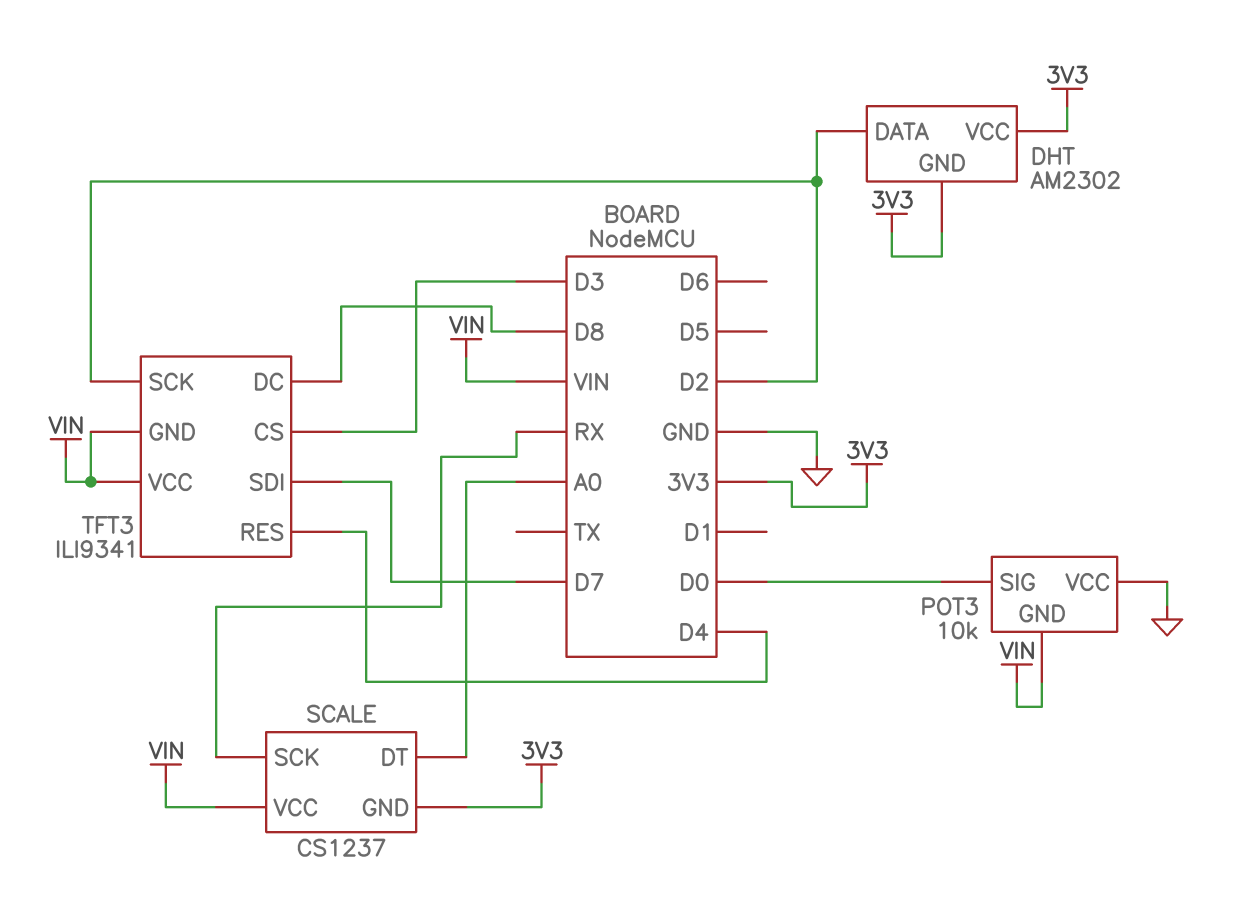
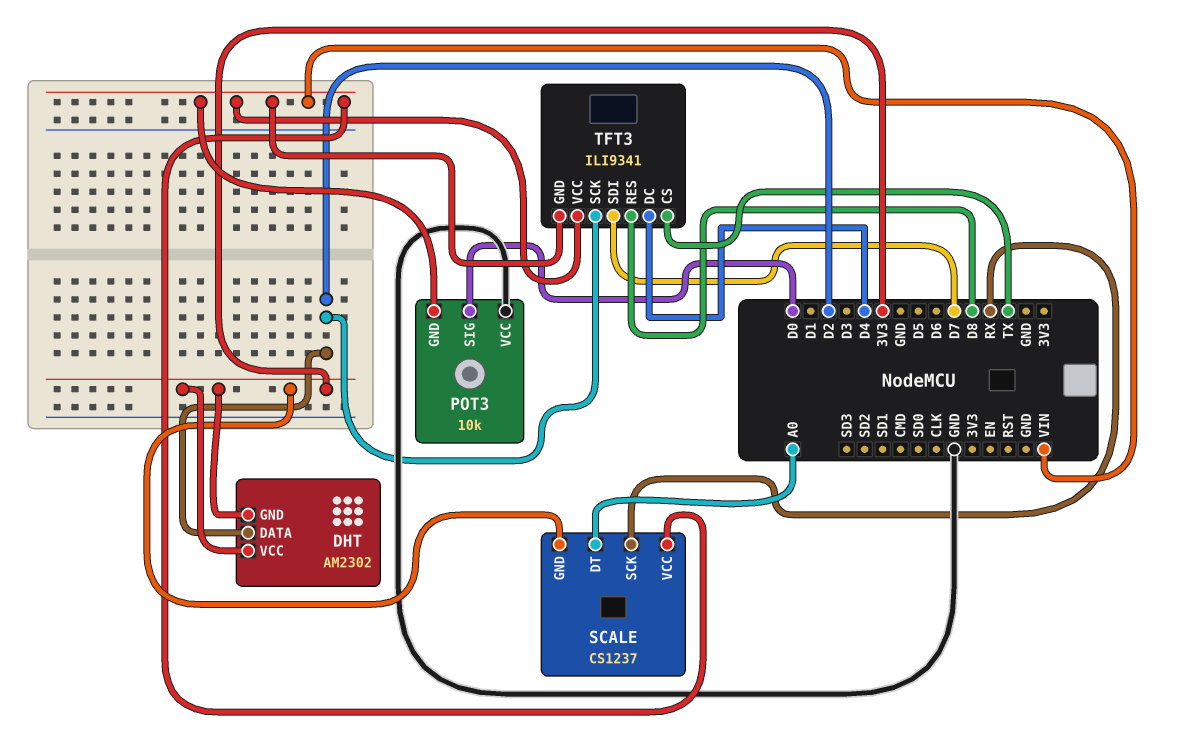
TFT3 pin CS: D3 -> TX
TFT3 pin DC: D8 -> D4
TFT3 pin RES: D4 -> D8

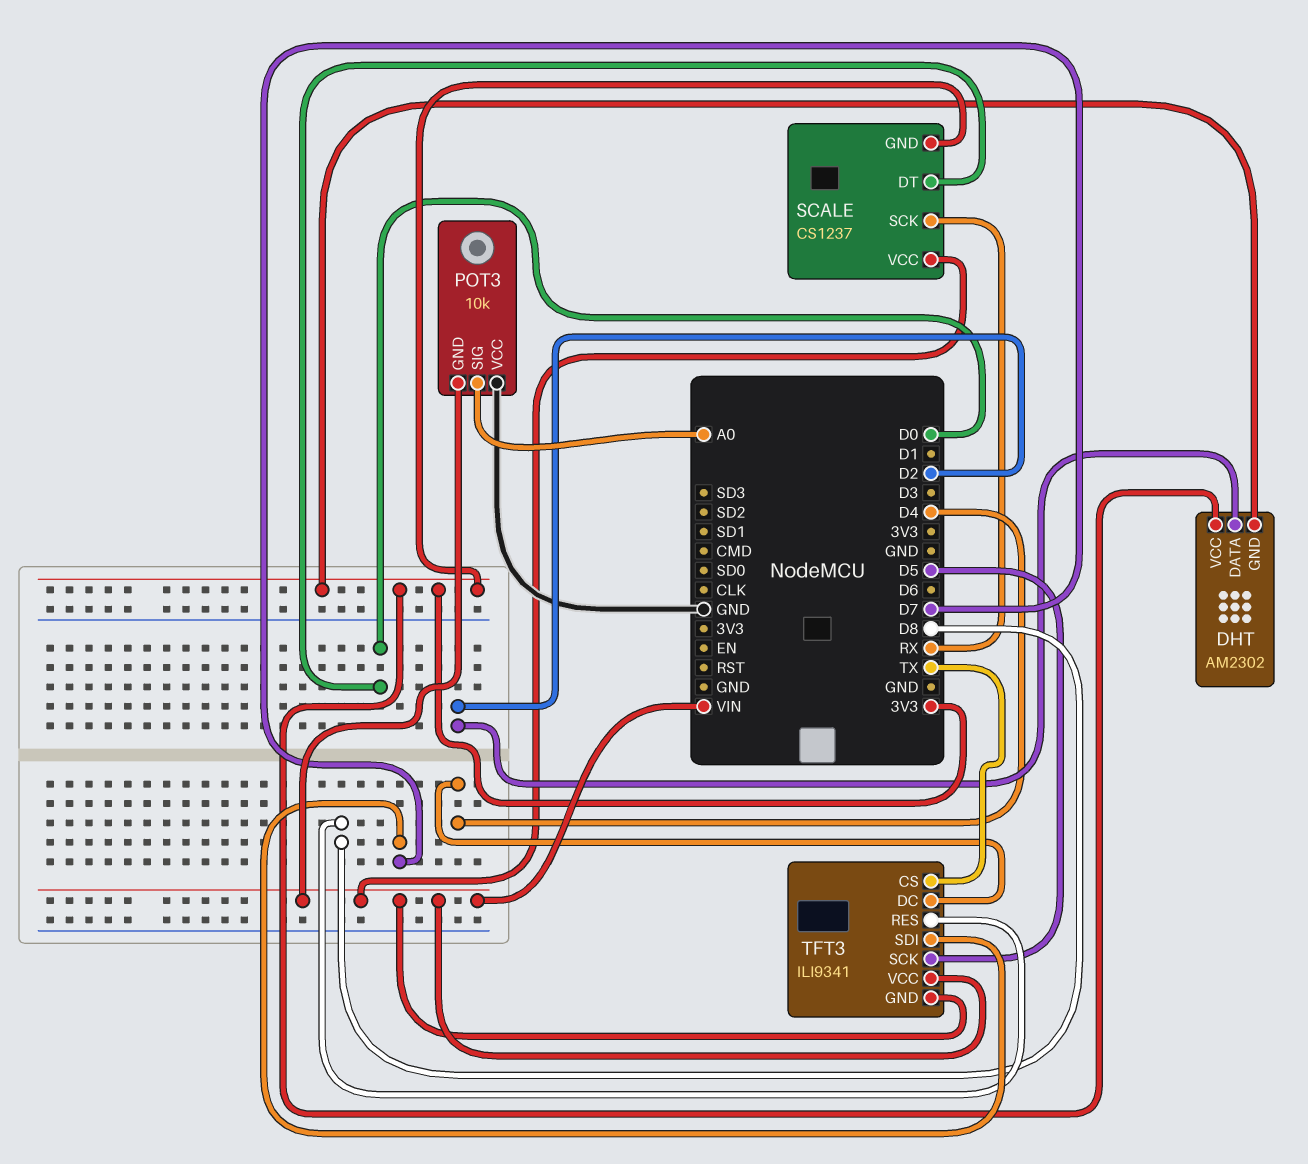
POT3 pin SIG: D0 -> A0
SCALE pin DT: A0 -> D0
TFT3 pin SCK: D2 -> D5

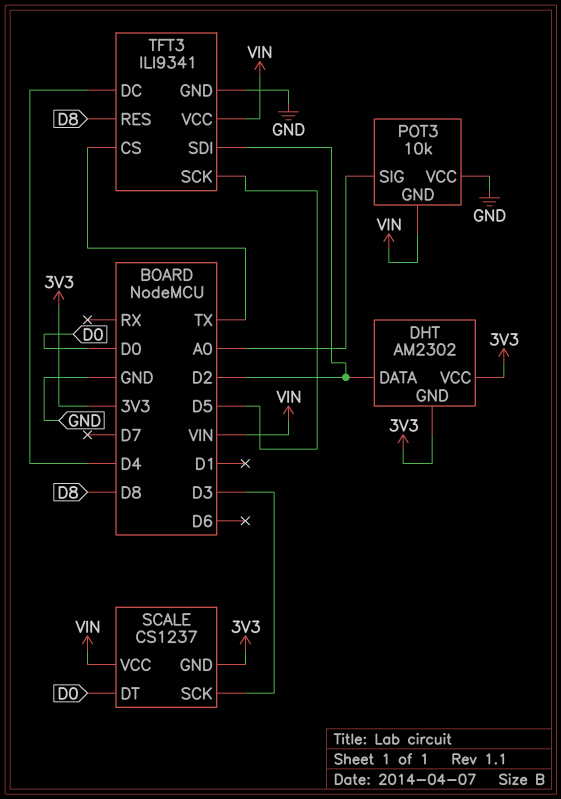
SCALE pin SCK: RX -> D3
TFT3 pin GND: VIN -> GND
TFT3 pin SDI: D7 -> D2

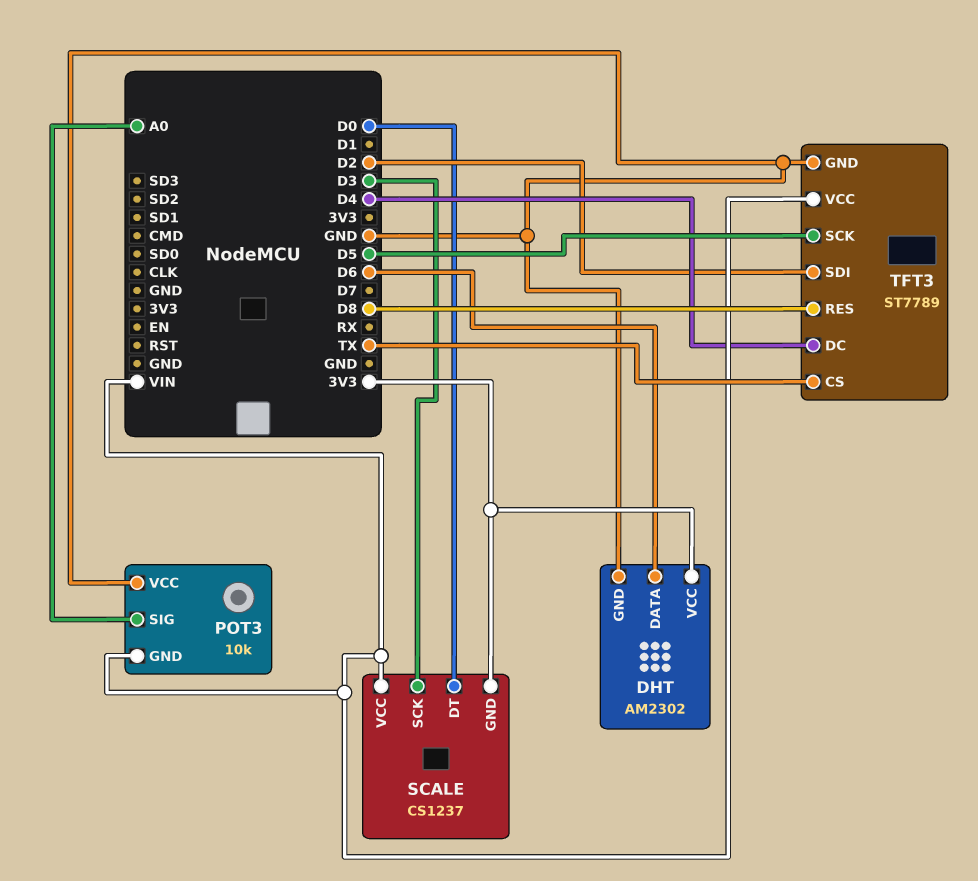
DHT pin DATA: D2 -> D6
DHT pin GND: 3V3 -> GND
TFT3: ILI9341 -> ST7789

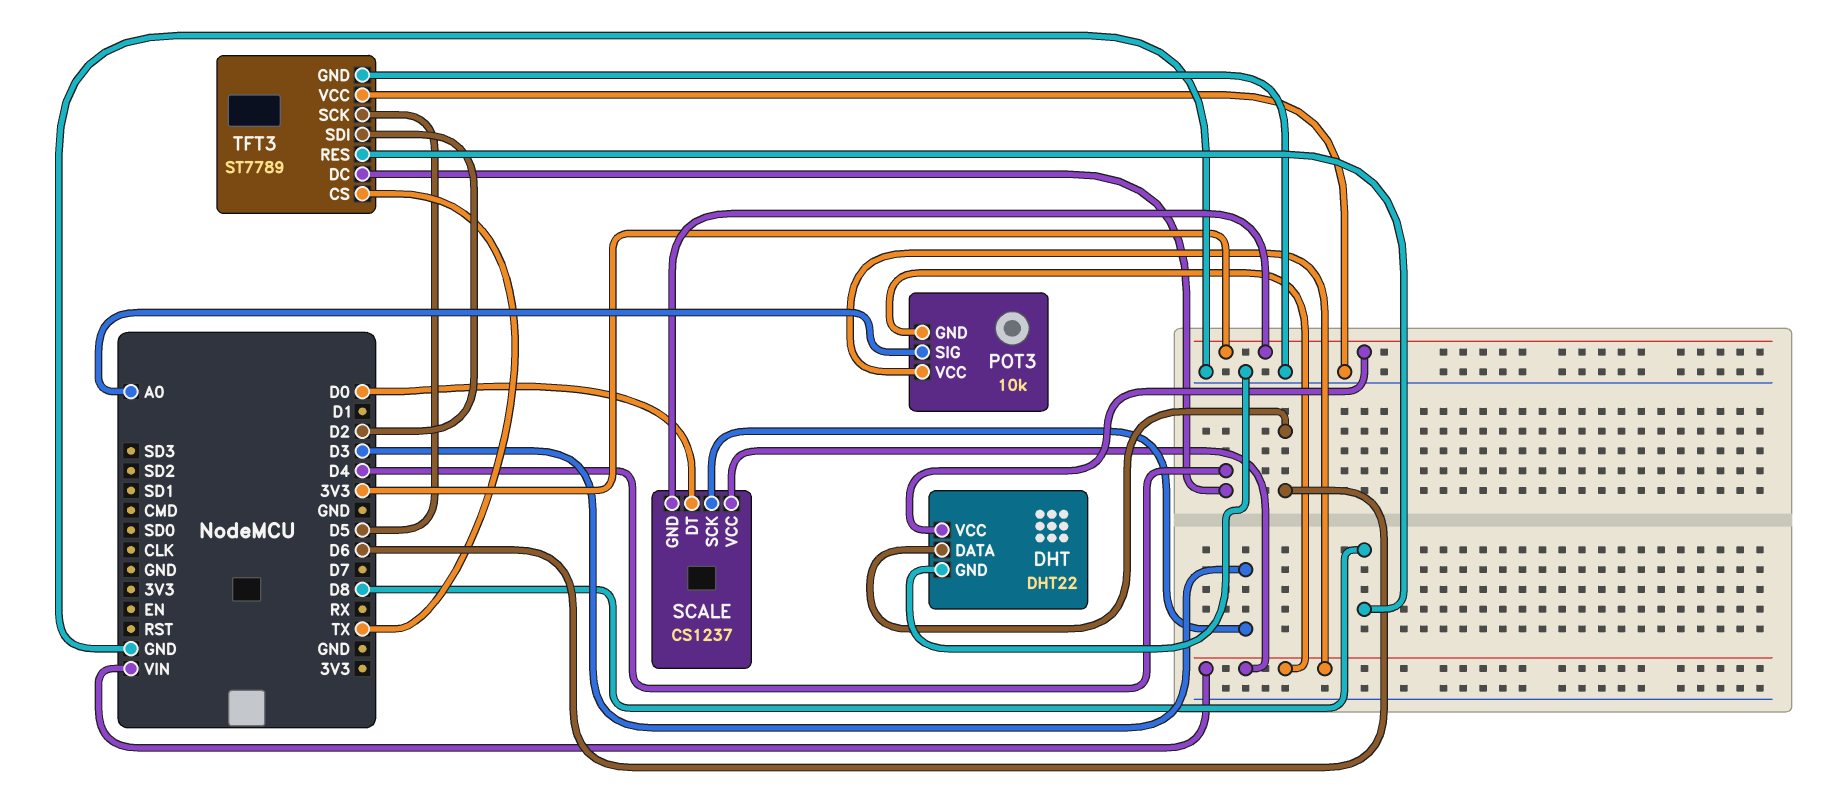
DHT: AM2302 -> DHT22
POT3 pin VCC: GND -> VIN
TFT3 pin VCC: VIN -> GND

